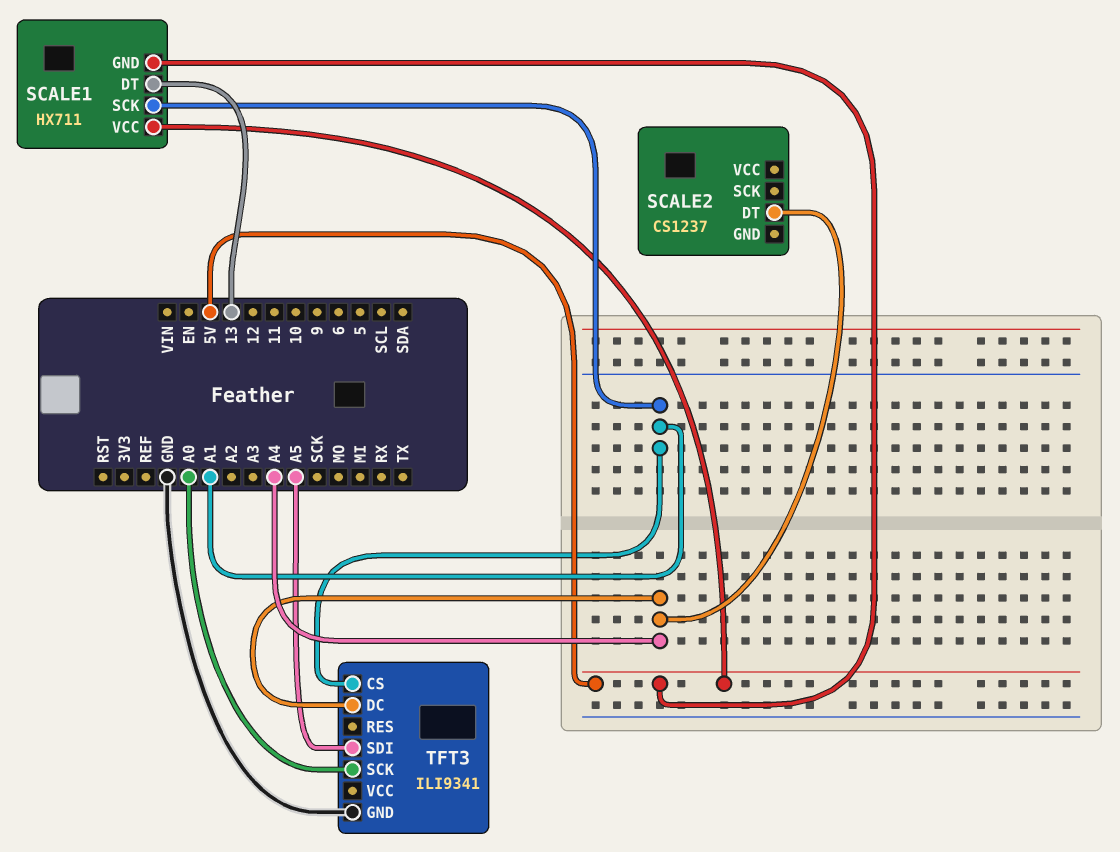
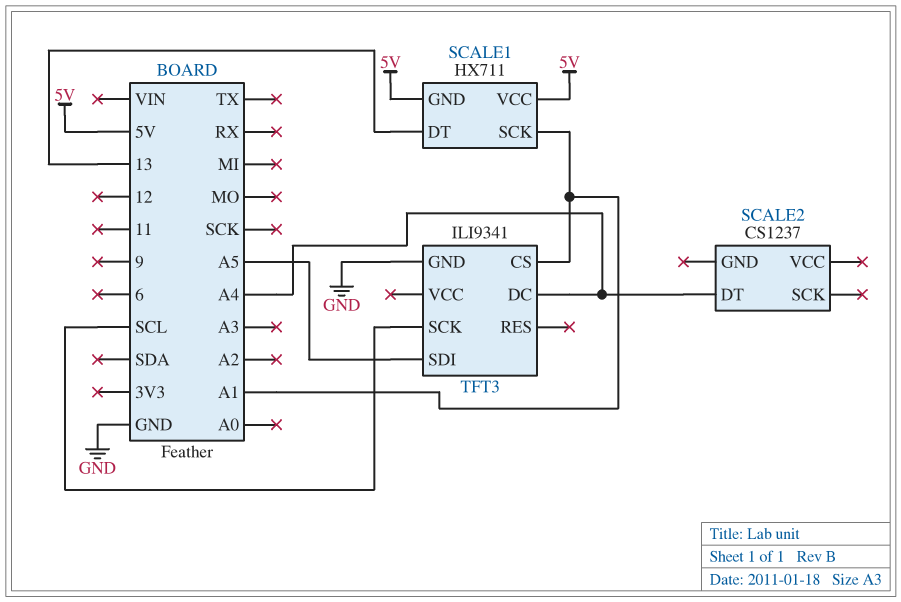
TFT3 pin SCK: A0 -> SCL

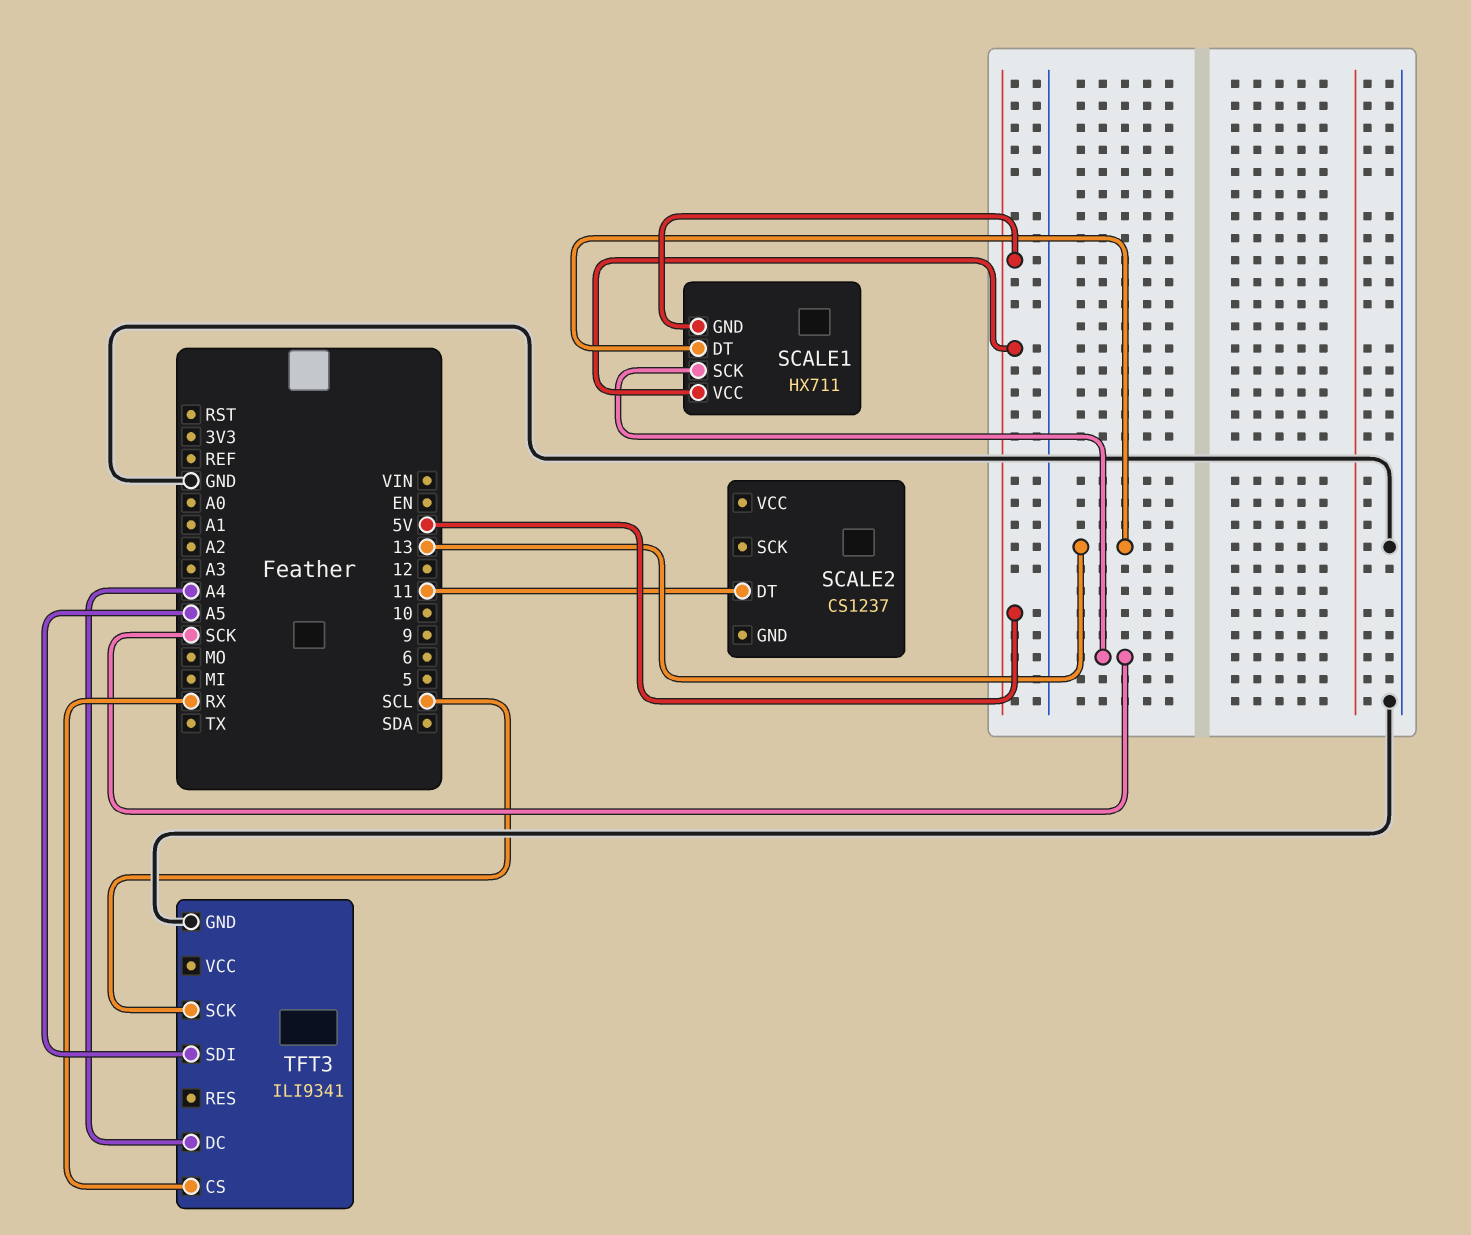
SCALE1 pin SCK: A1 -> SCK
SCALE2 pin DT: A4 -> 11
TFT3 pin CS: A1 -> RX

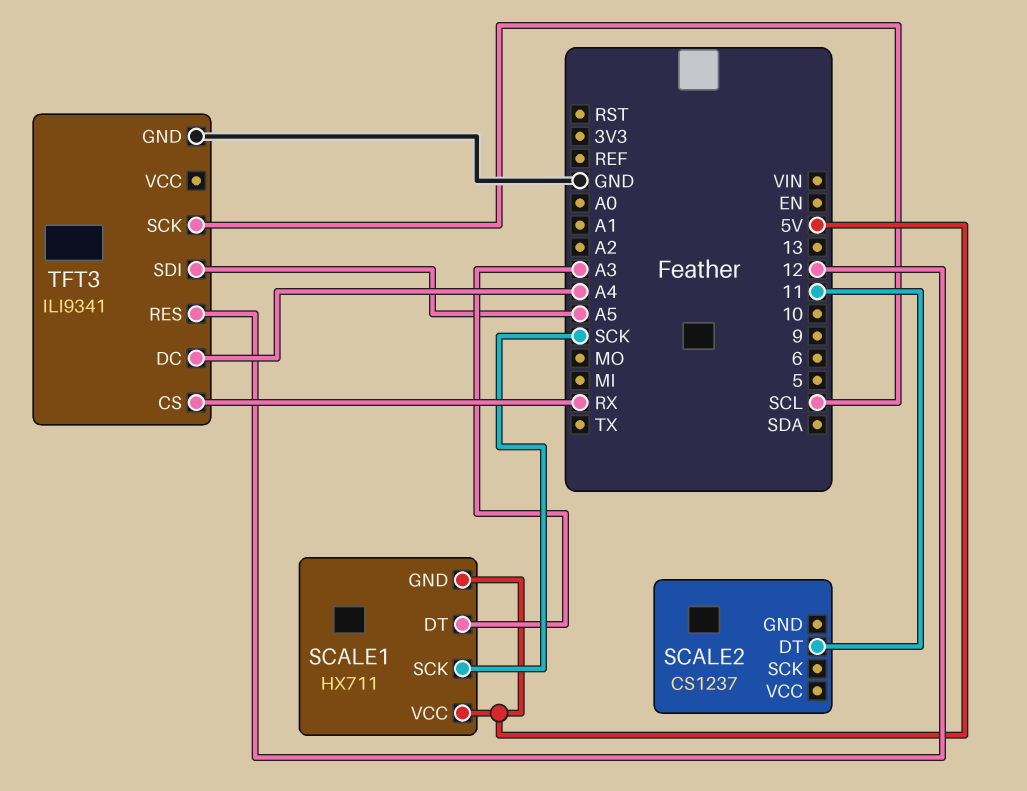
SCALE1 pin DT: 13 -> A3
TFT3 pin RES: none -> 12

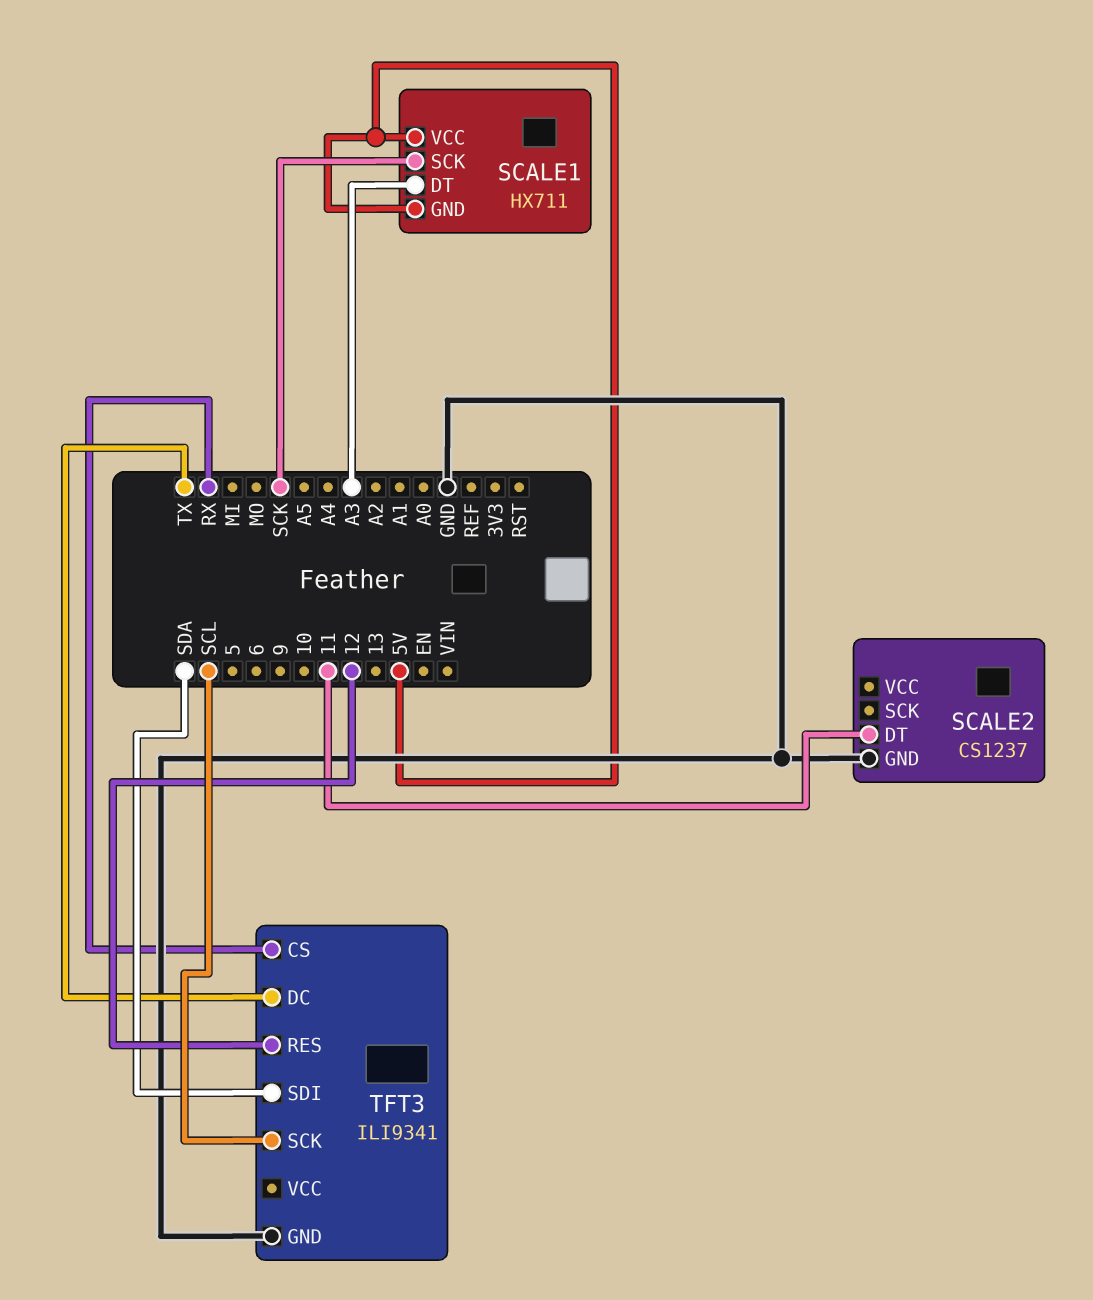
SCALE2 pin GND: none -> GND
TFT3 pin DC: A4 -> TX
TFT3 pin SDI: A5 -> SDA

